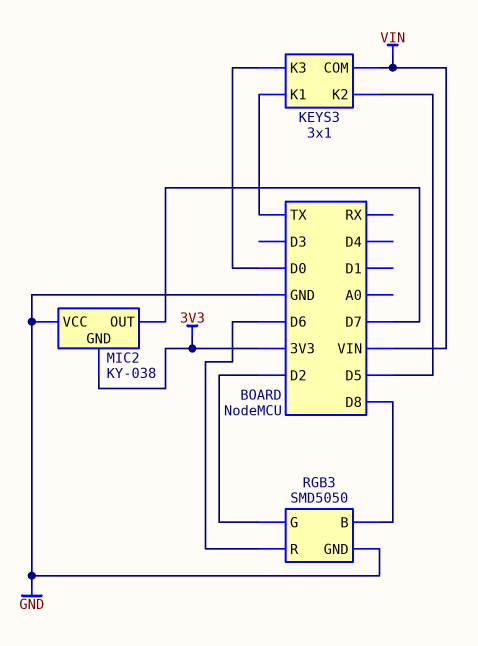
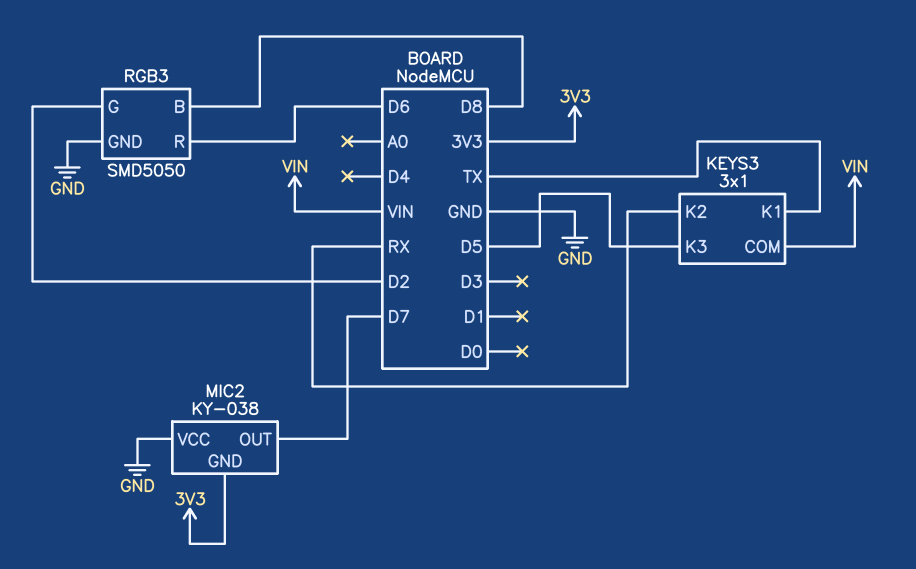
KEYS3 pin K2: D5 -> RX
KEYS3 pin K3: D0 -> D5

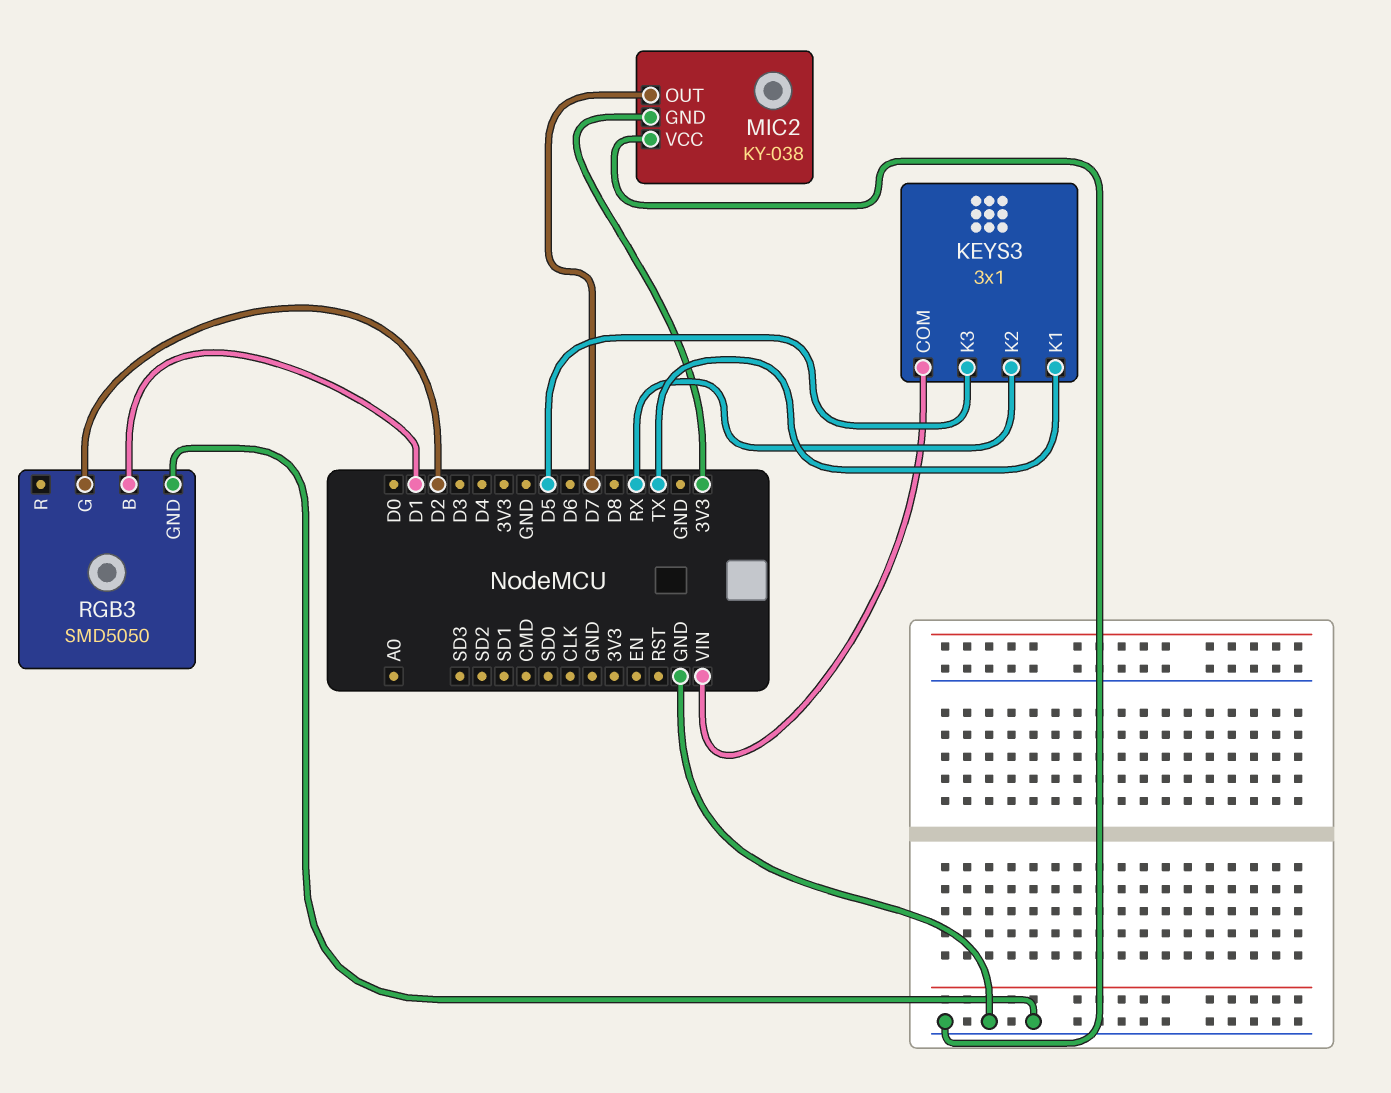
RGB3 pin B: D8 -> D1
RGB3 pin R: D6 -> none

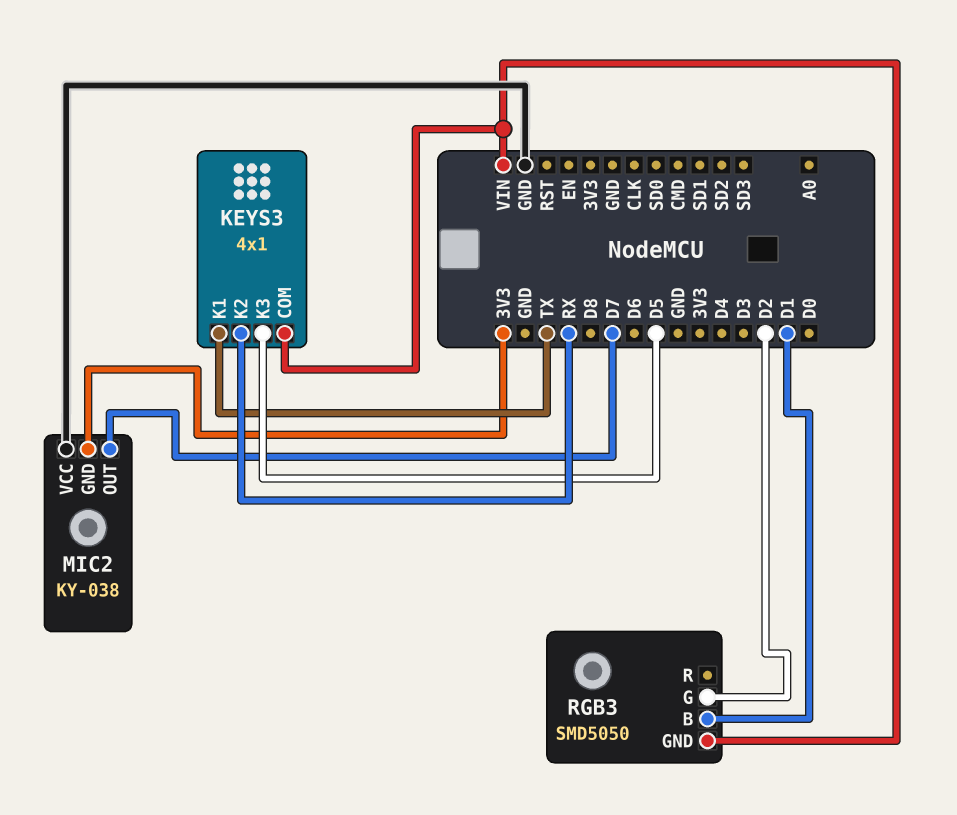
KEYS3: 3x1 -> 4x1
RGB3 pin GND: GND -> VIN

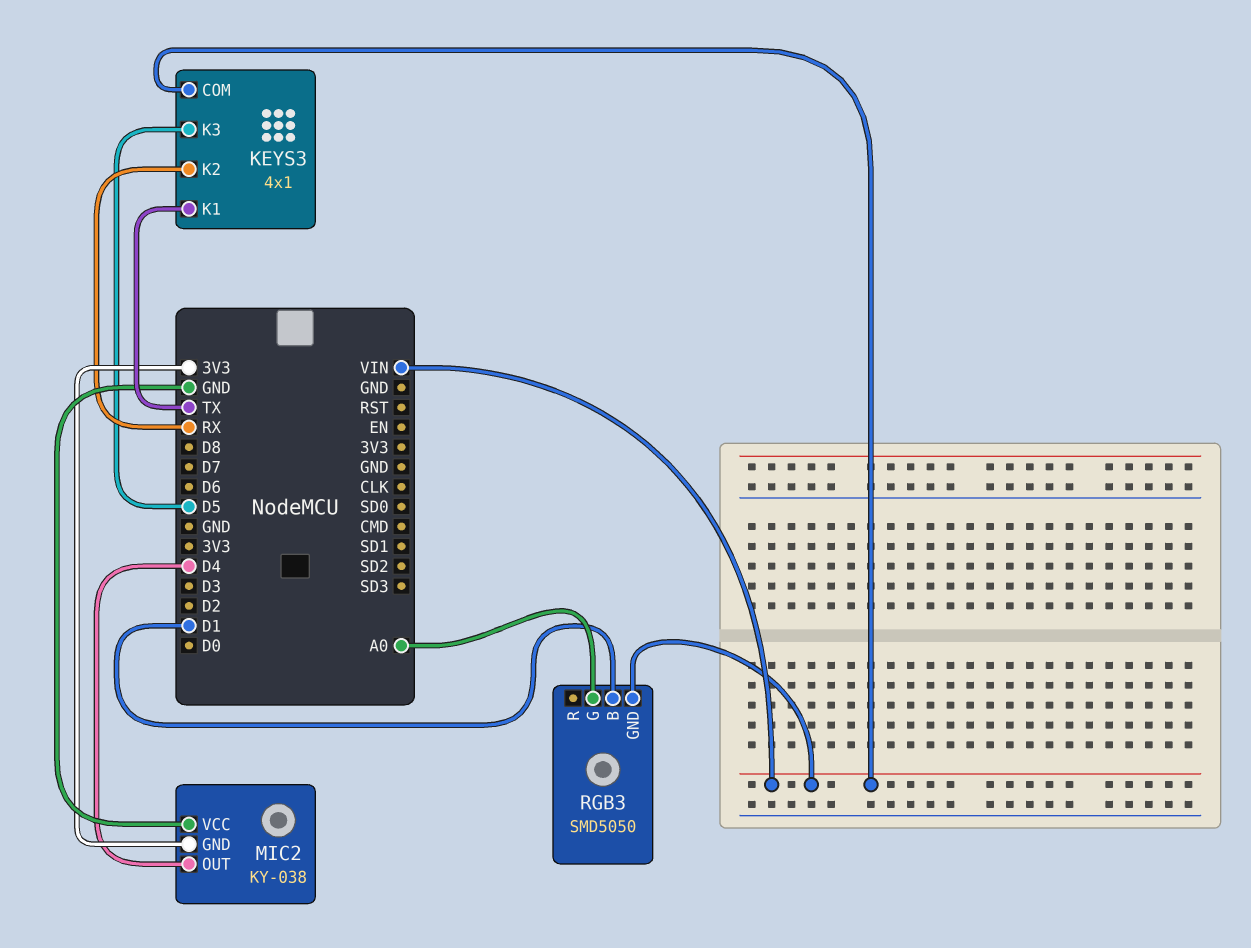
MIC2 pin OUT: D7 -> D4
RGB3 pin G: D2 -> A0

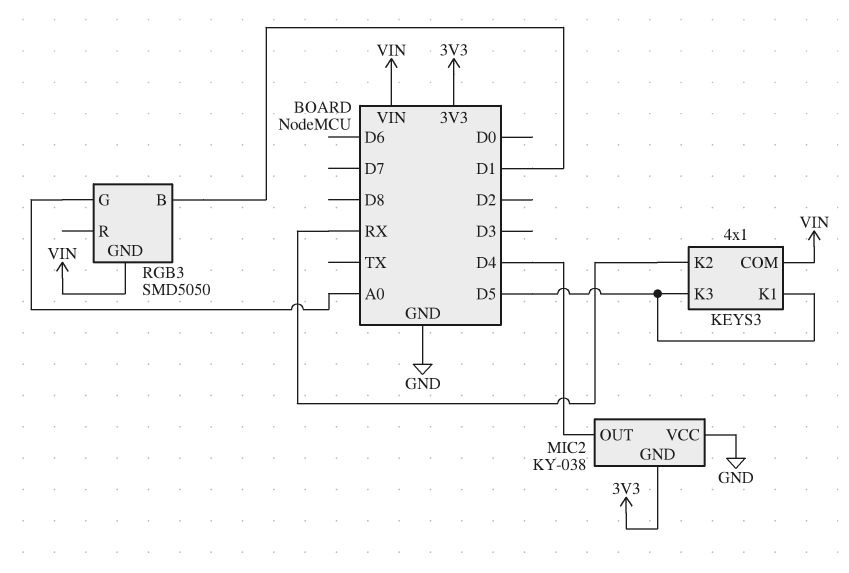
KEYS3 pin K1: TX -> D5

